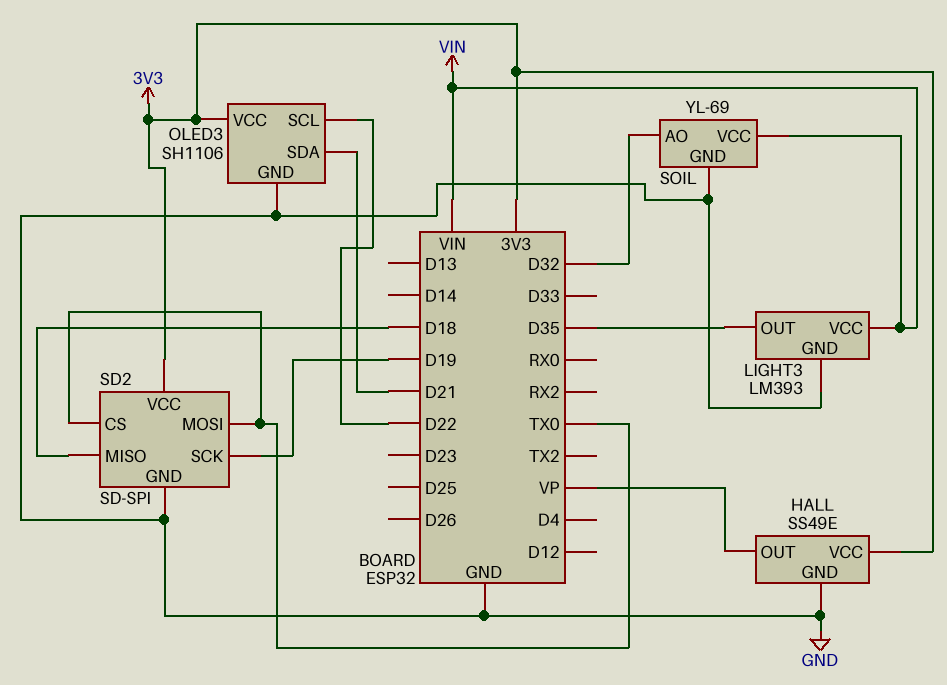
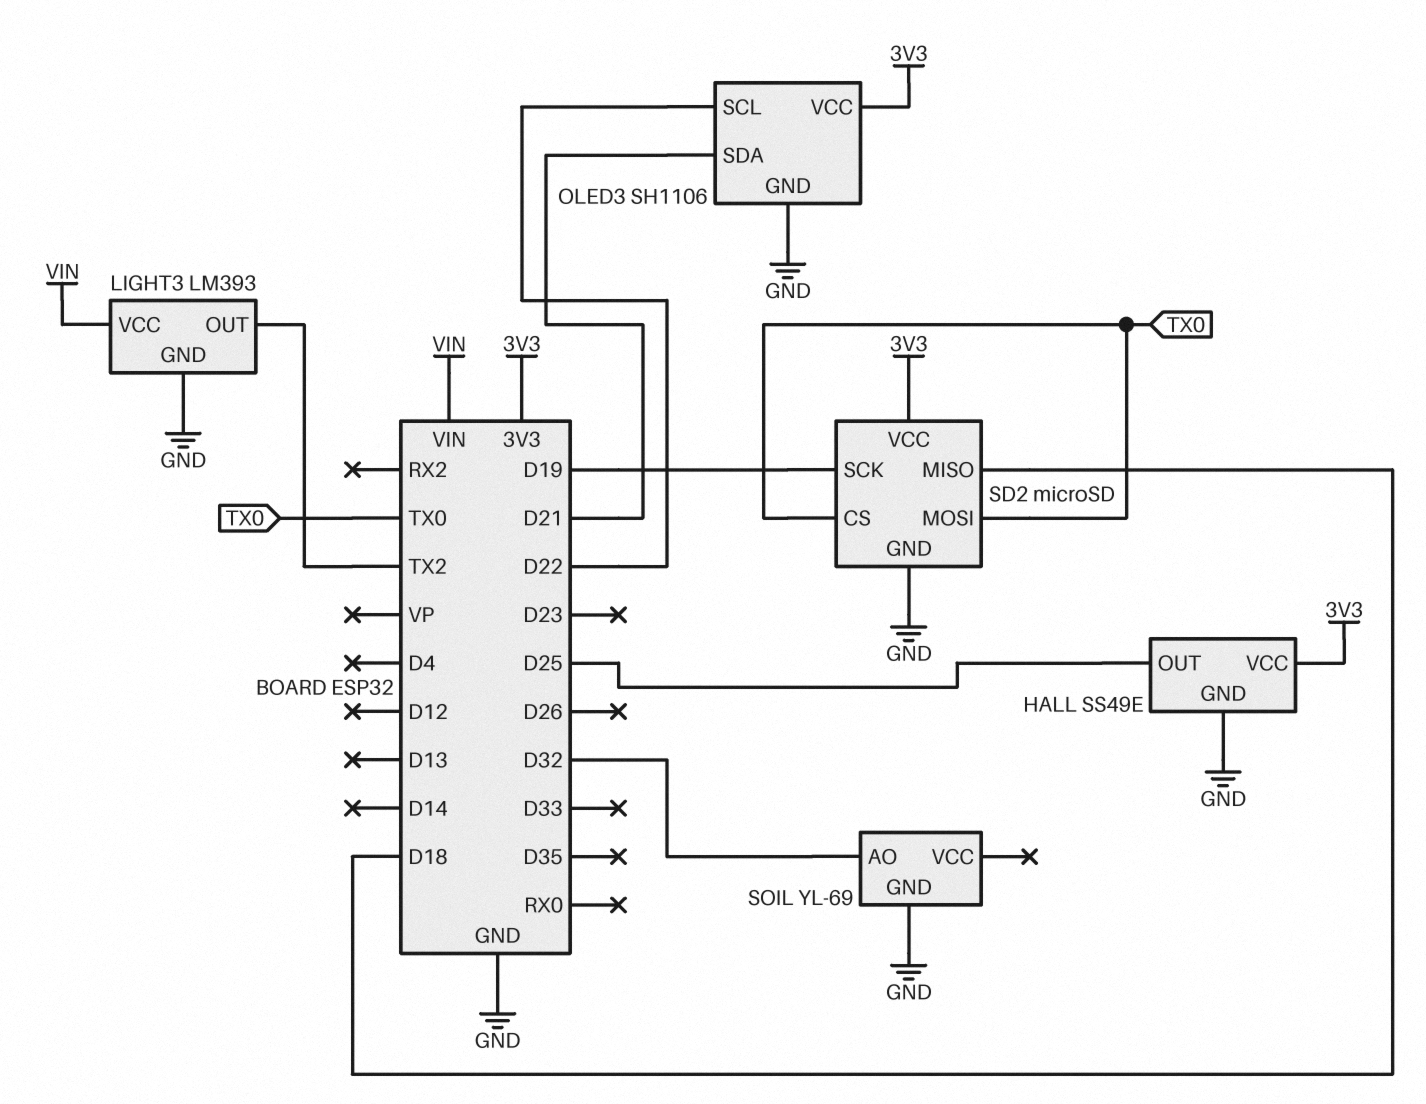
HALL pin OUT: VP -> D25
LIGHT3 pin OUT: D35 -> TX2
SD2: SD-SPI -> microSD
SOIL pin VCC: VIN -> none

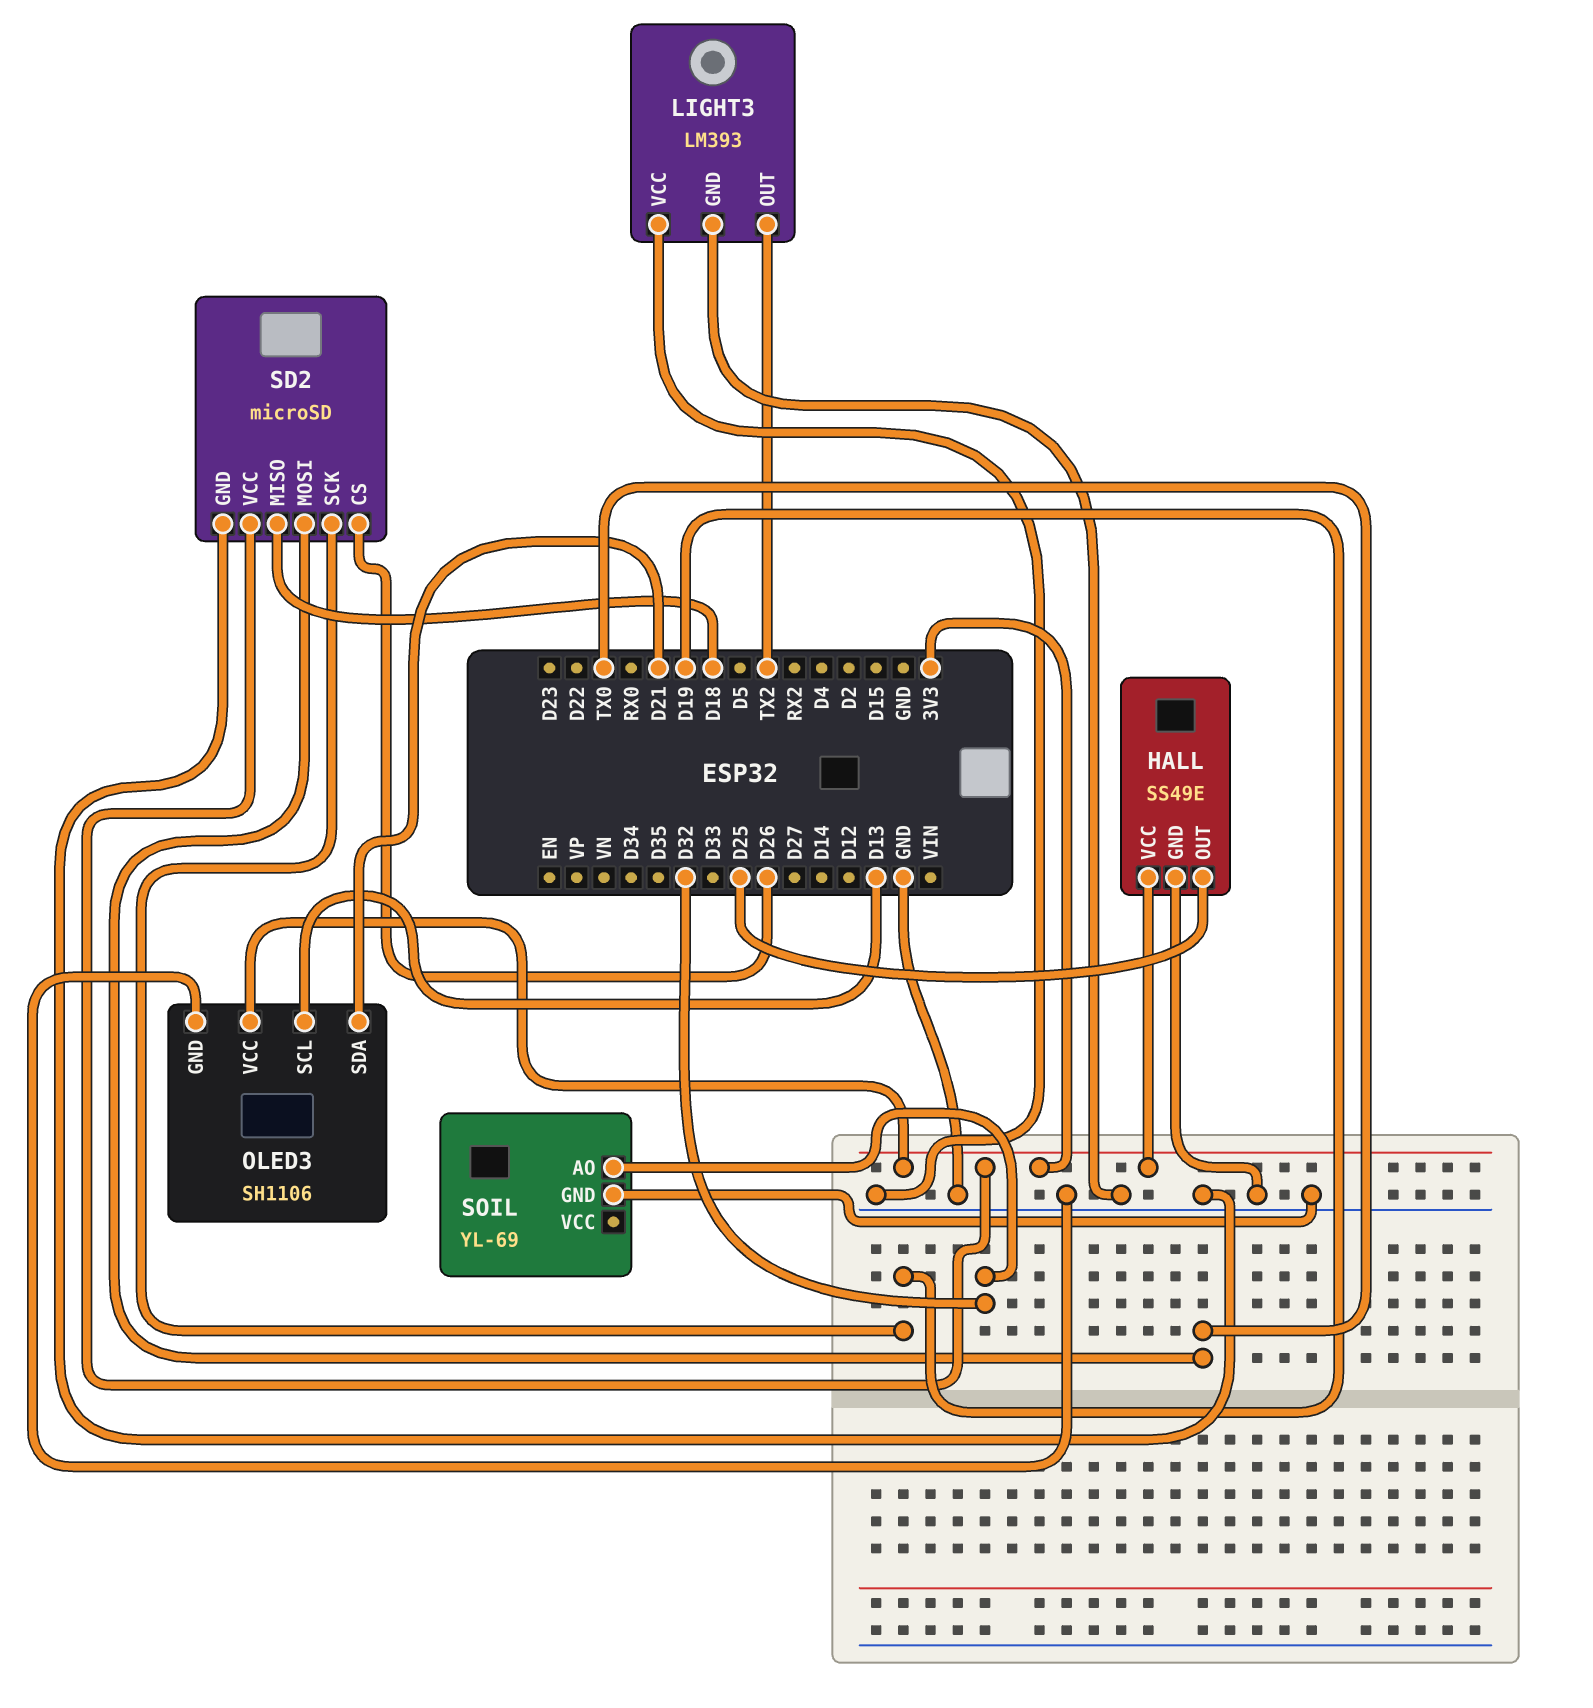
LIGHT3 pin VCC: VIN -> GND
OLED3 pin SCL: D22 -> D13
SD2 pin CS: TX0 -> D26

